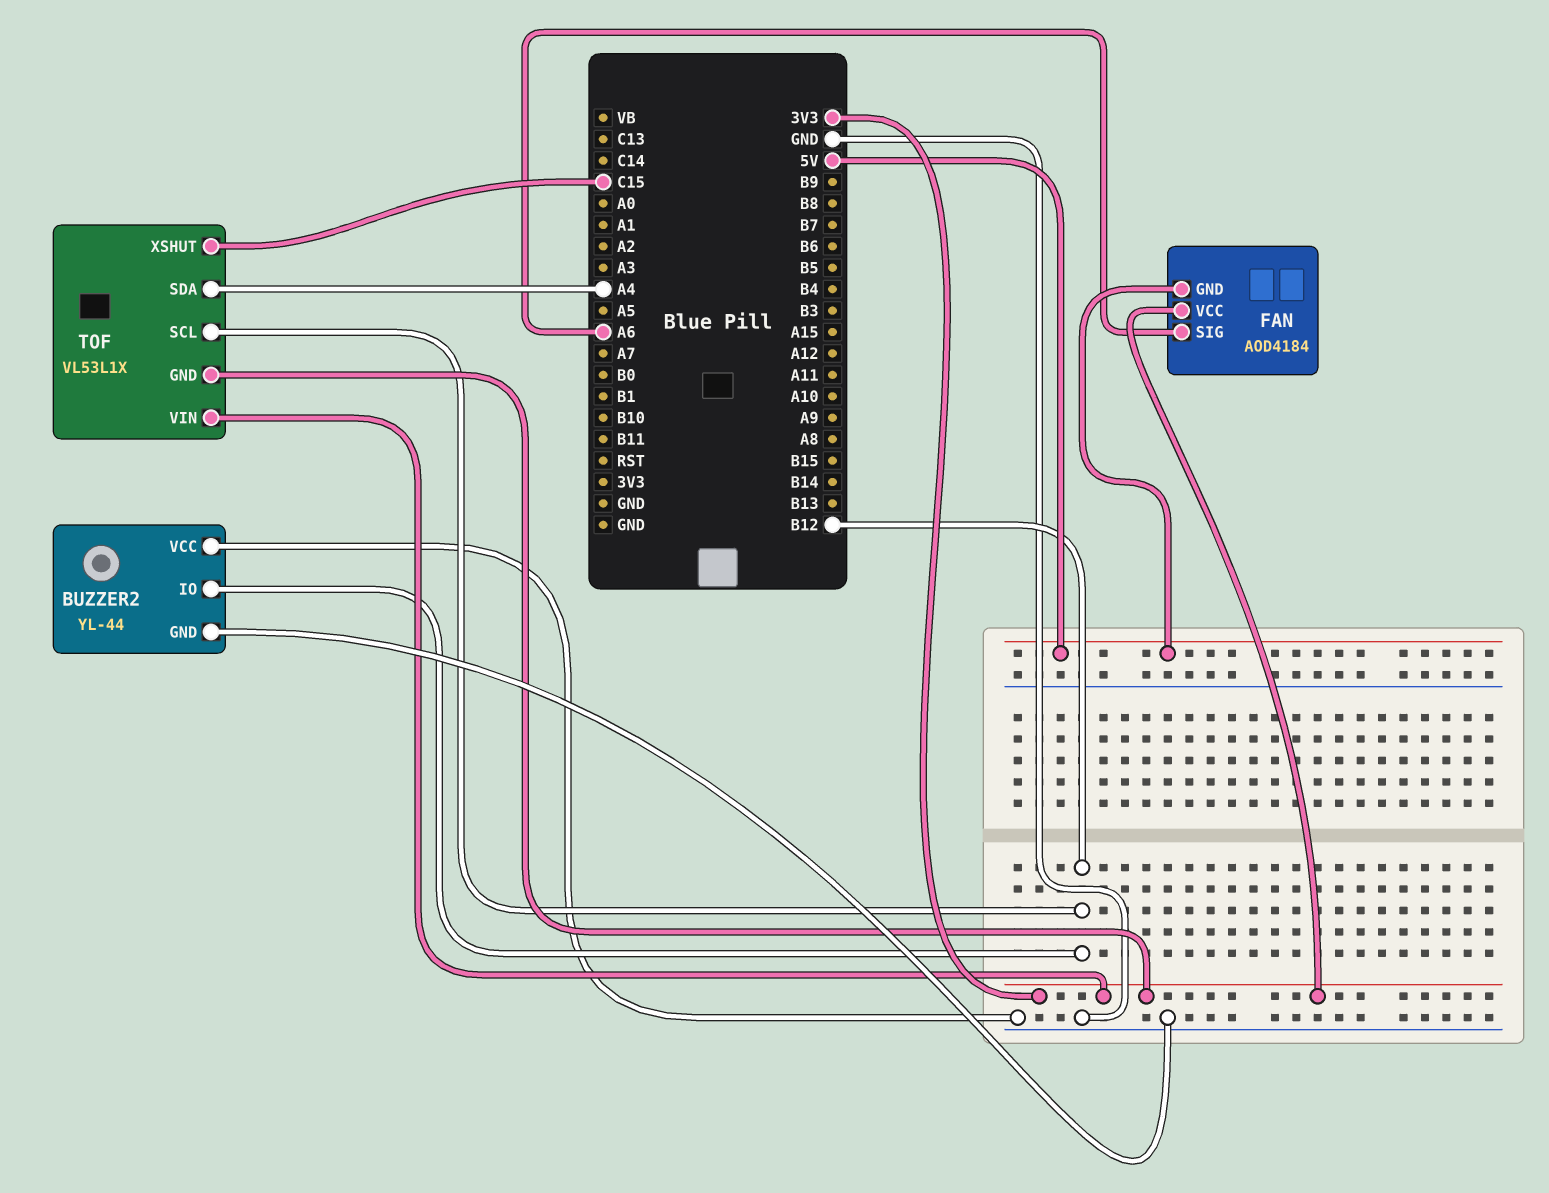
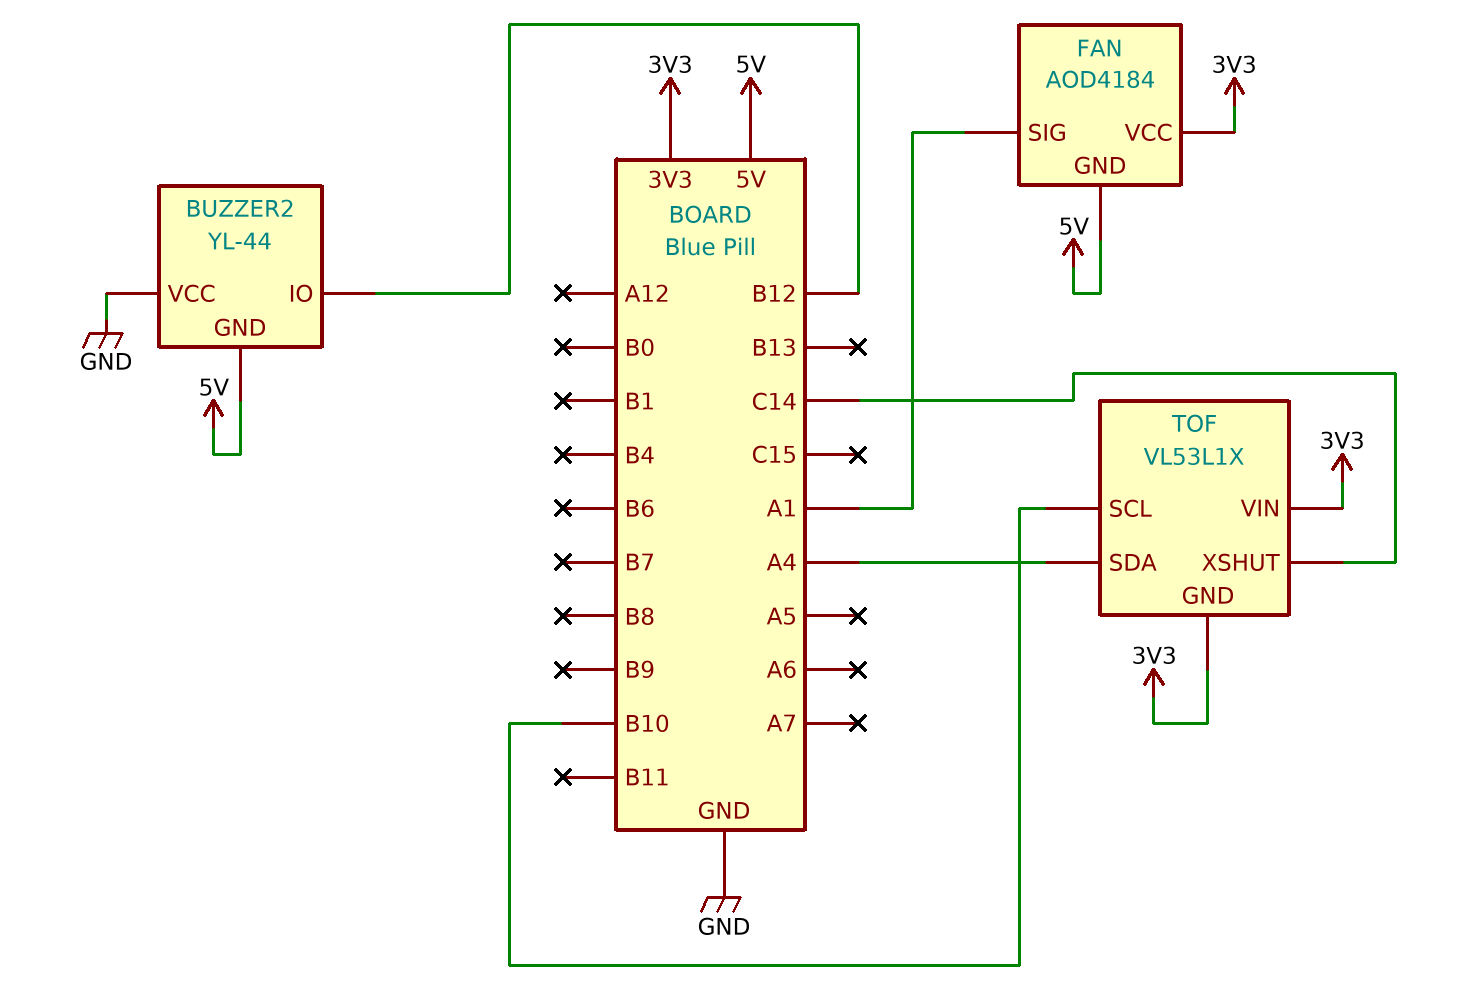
BUZZER2 pin GND: GND -> 5V
FAN pin SIG: A6 -> A1
TOF pin SCL: B12 -> B10
TOF pin XSHUT: C15 -> C14

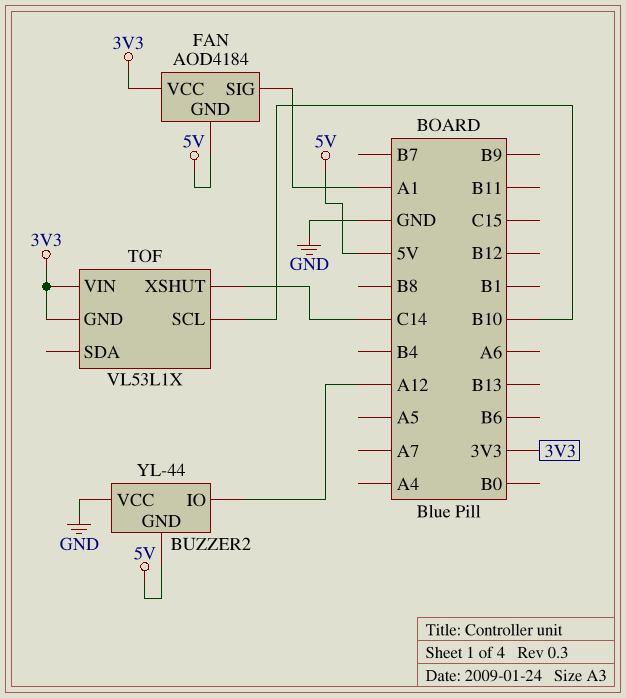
BUZZER2 pin IO: B12 -> A12
TOF pin SDA: A4 -> none

